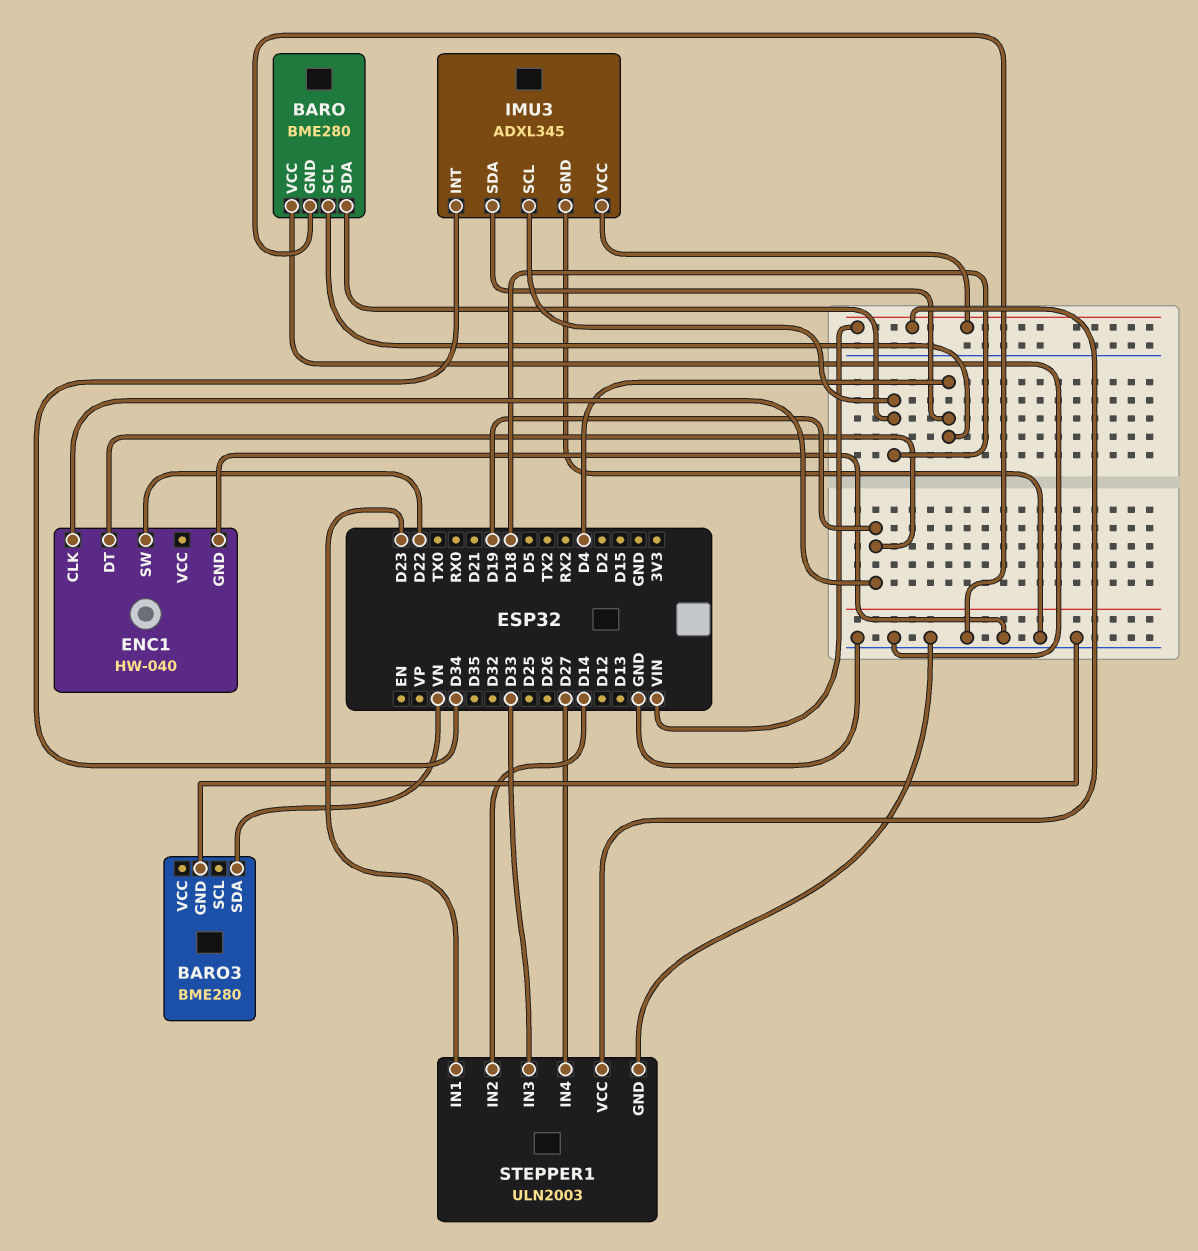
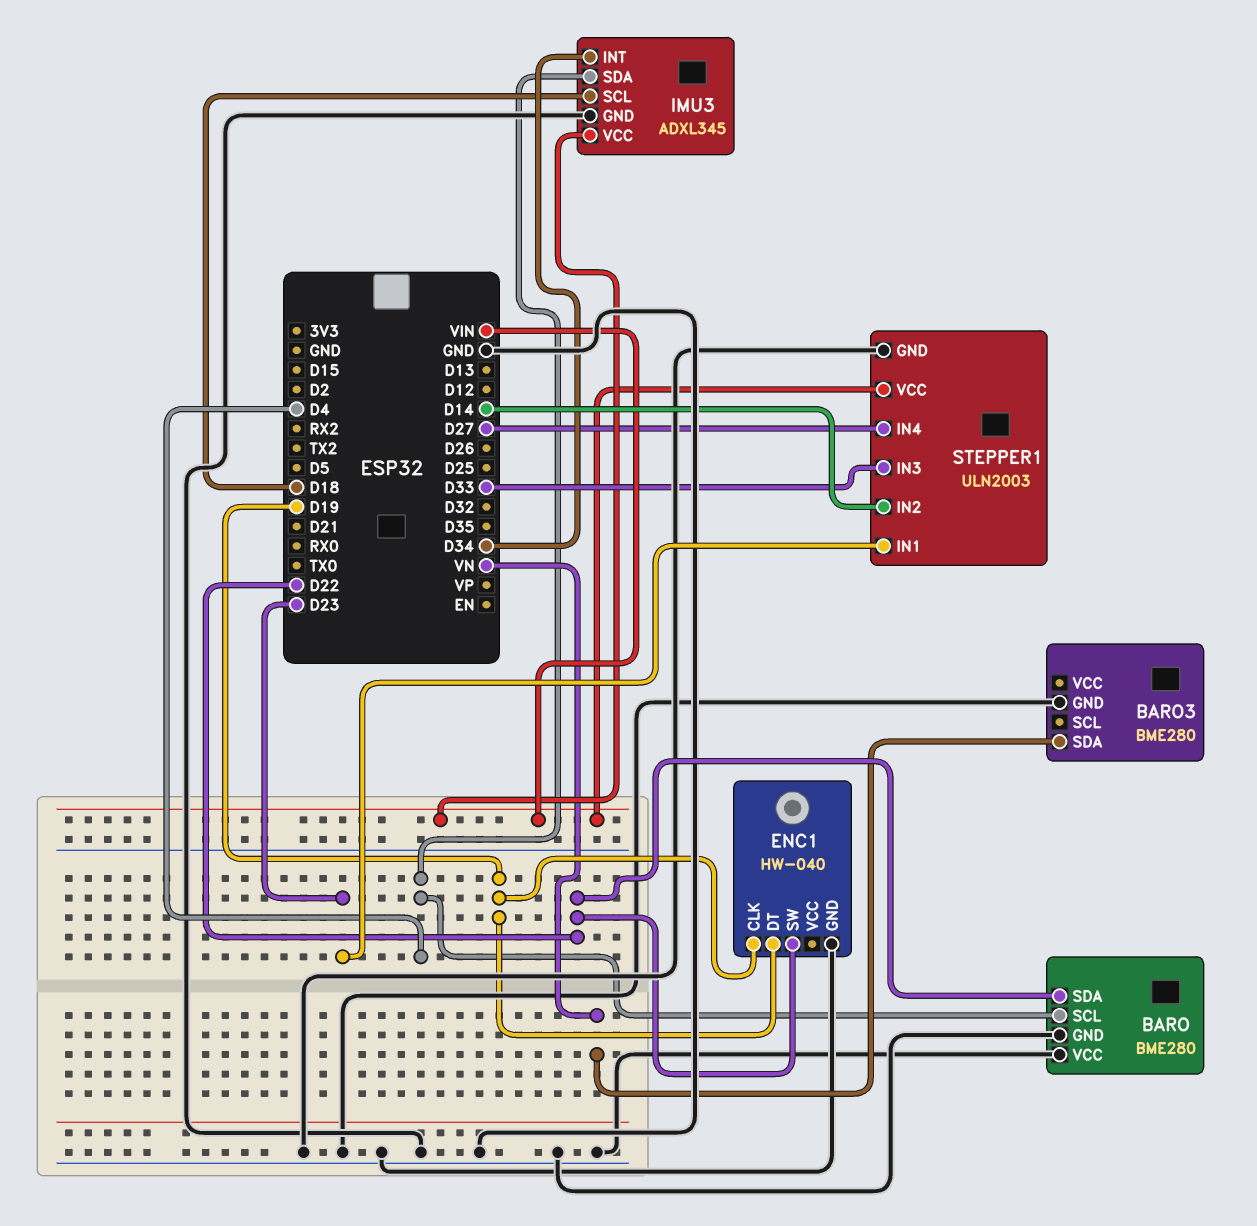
BARO pin SDA: D18 -> D22

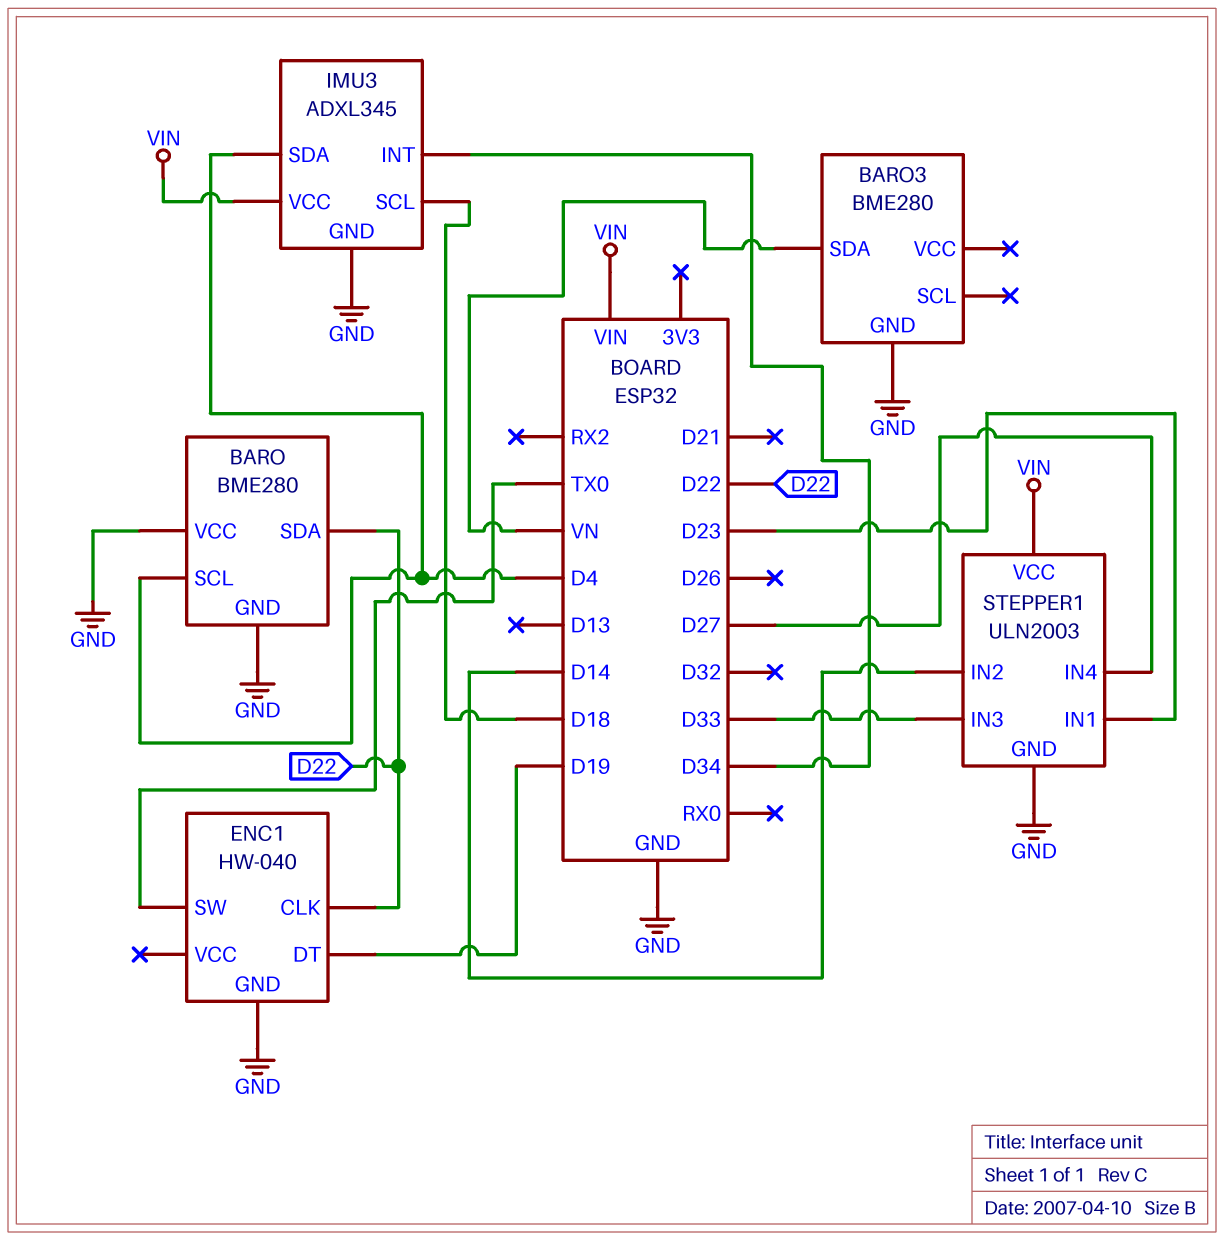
ENC1 pin CLK: D19 -> D22
ENC1 pin SW: D22 -> TX0

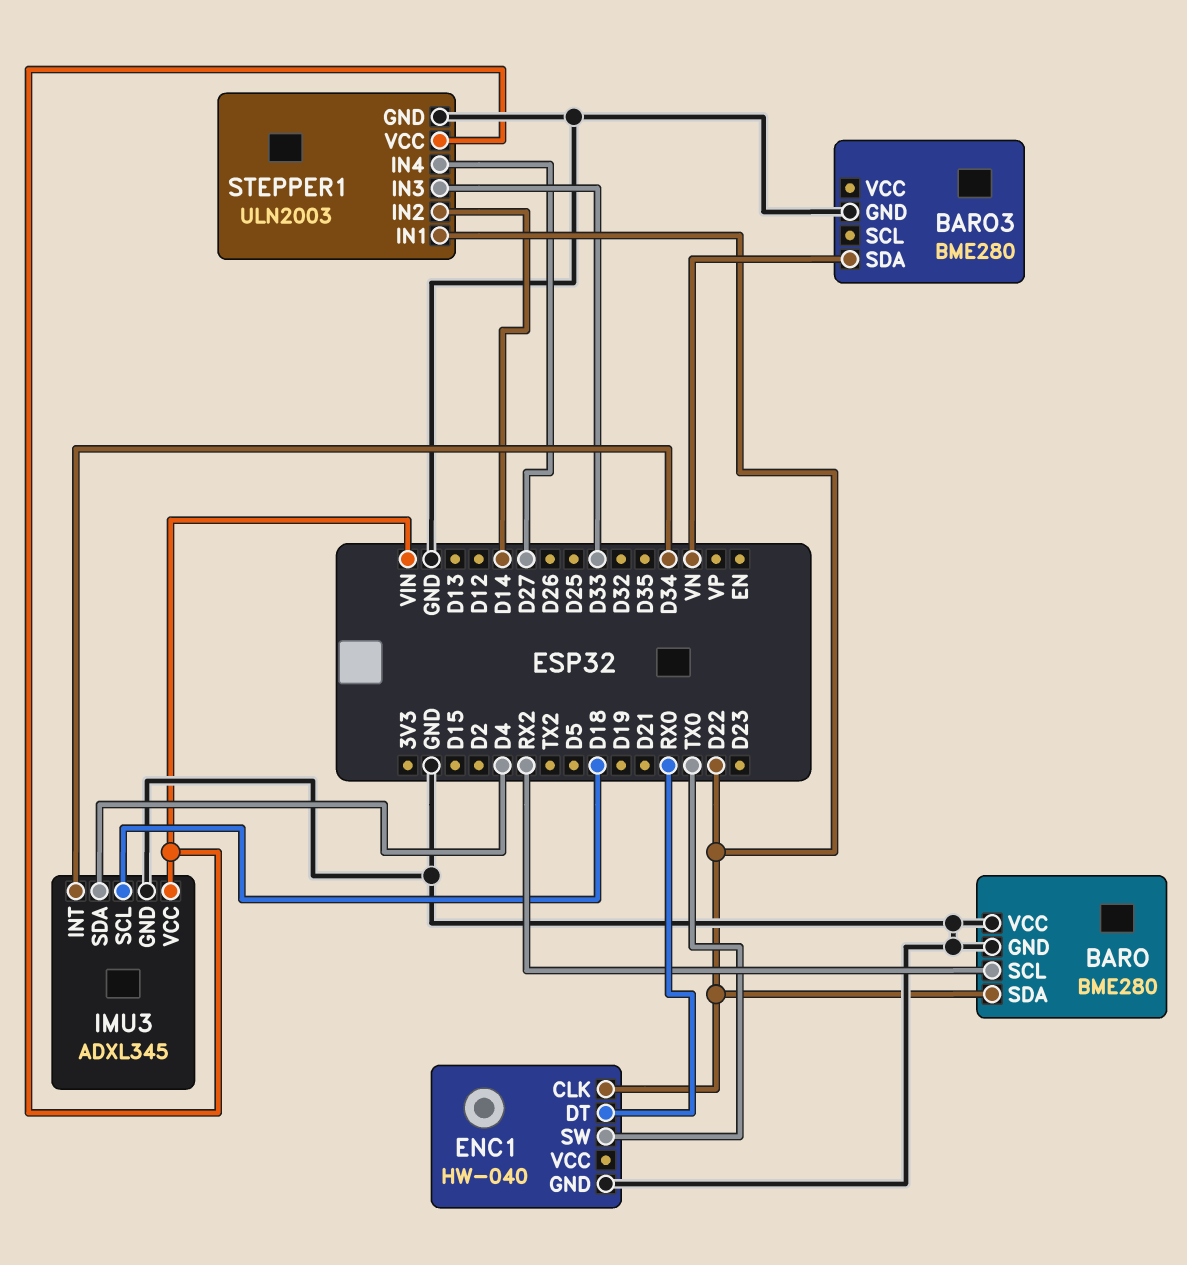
BARO pin SCL: D4 -> RX2
ENC1 pin DT: D19 -> RX0
STEPPER1 pin IN1: D23 -> D22

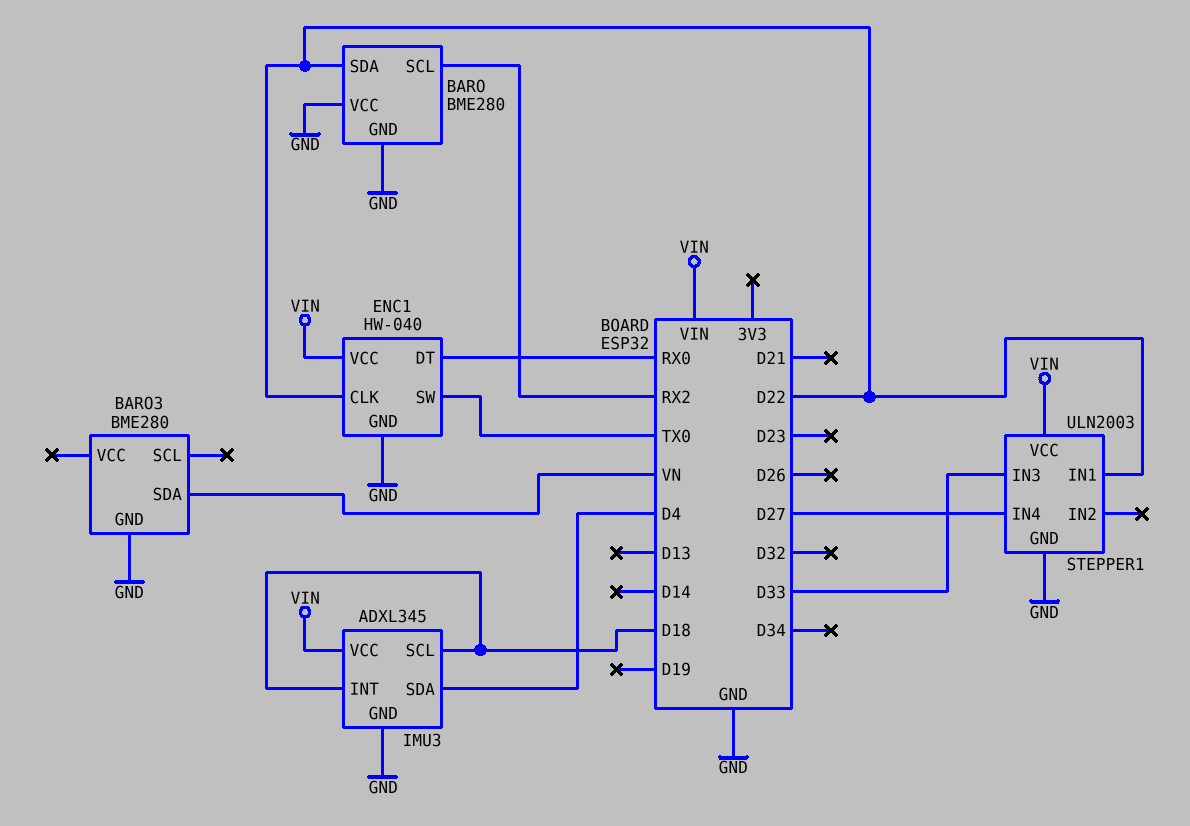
ENC1 pin VCC: none -> VIN
IMU3 pin INT: D34 -> D18
STEPPER1 pin IN2: D14 -> none

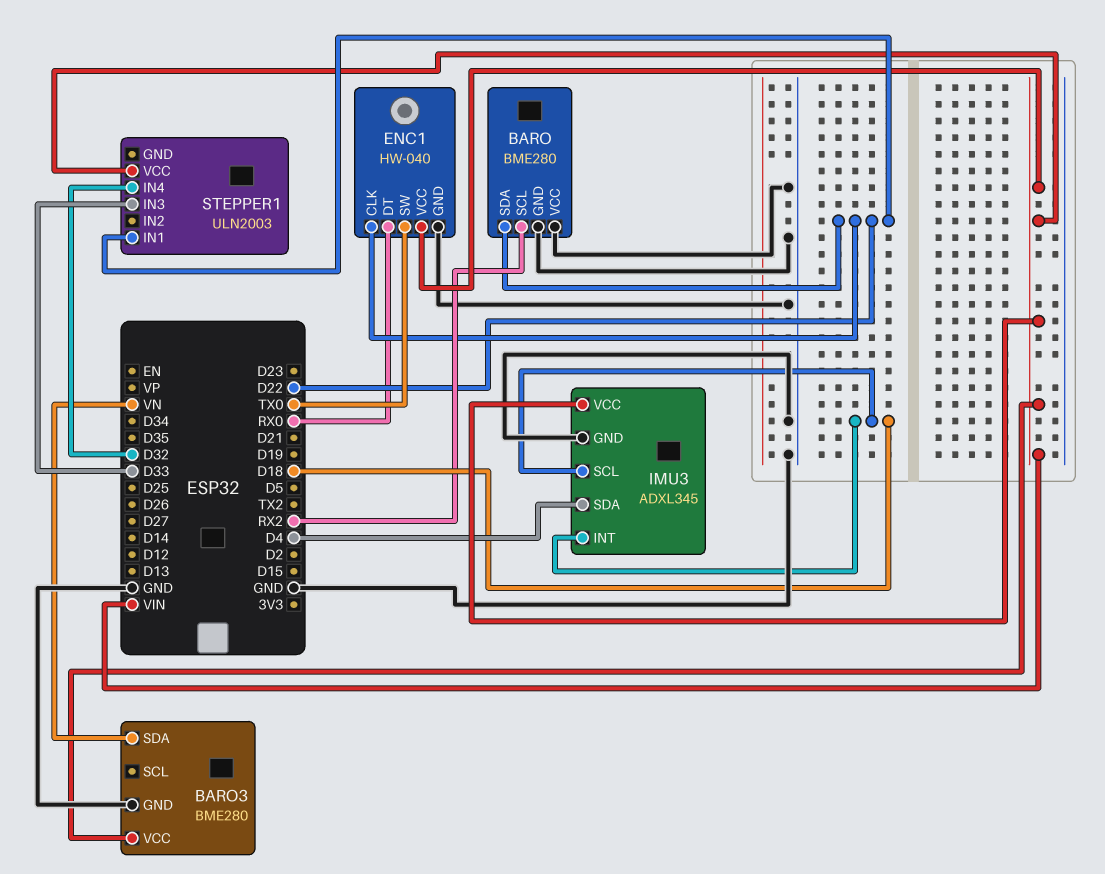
BARO3 pin VCC: none -> VIN
STEPPER1 pin GND: GND -> none
STEPPER1 pin IN4: D27 -> D32

